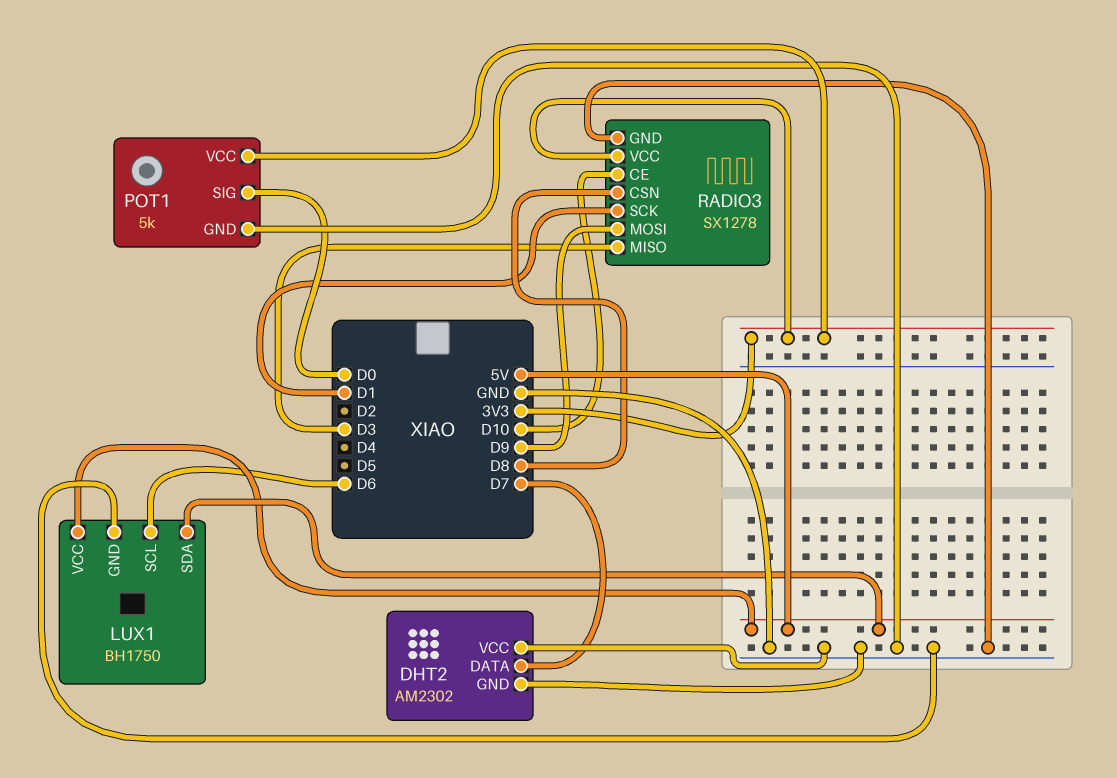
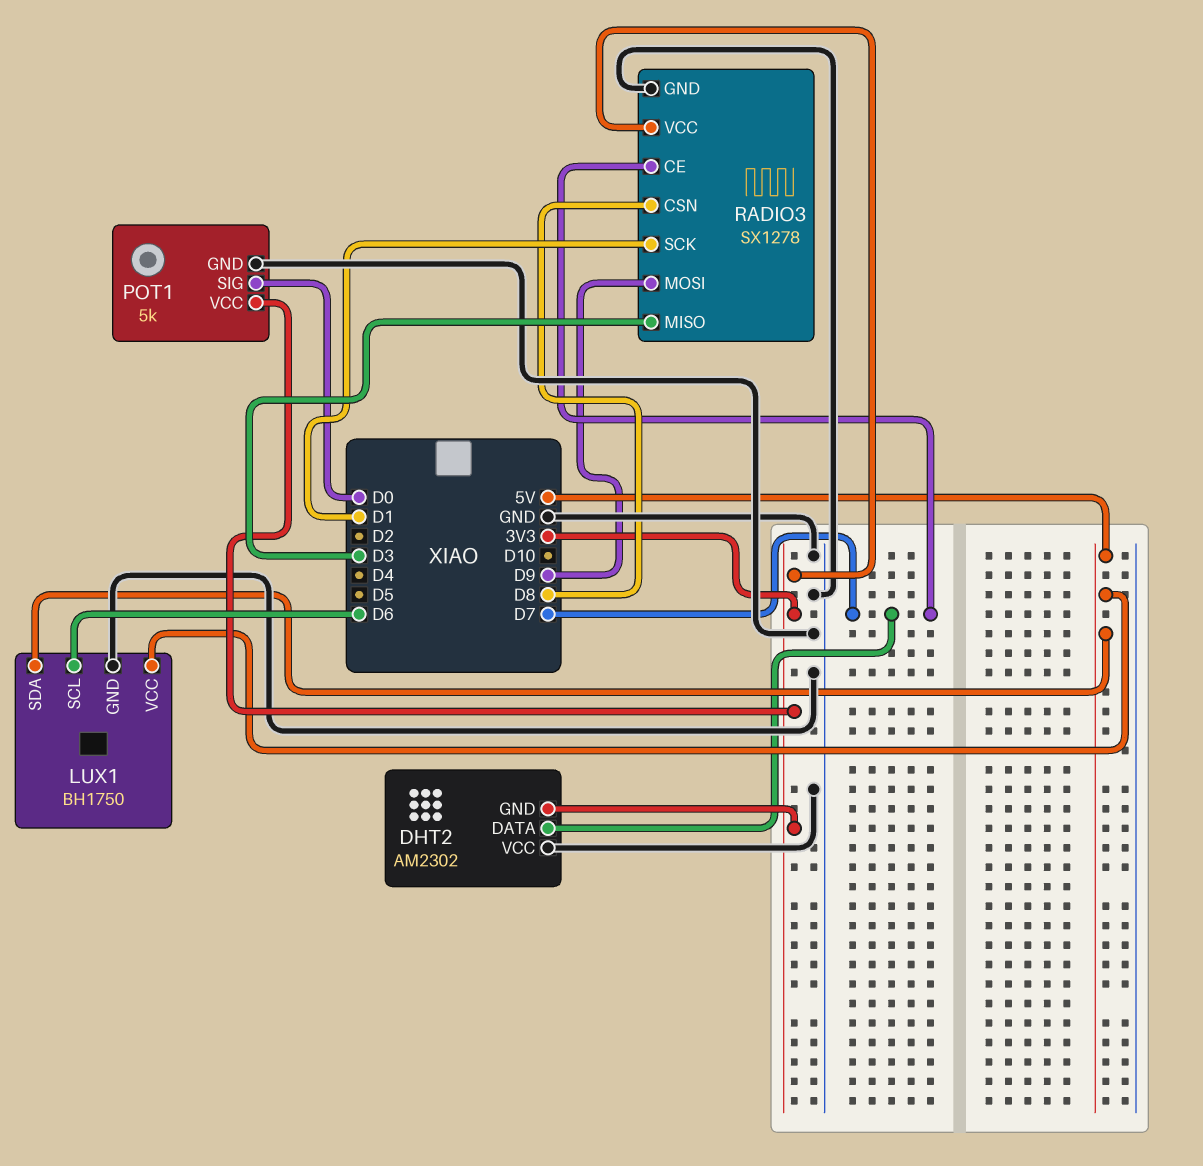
DHT2 pin GND: GND -> 3V3
RADIO3 pin CE: D10 -> D7

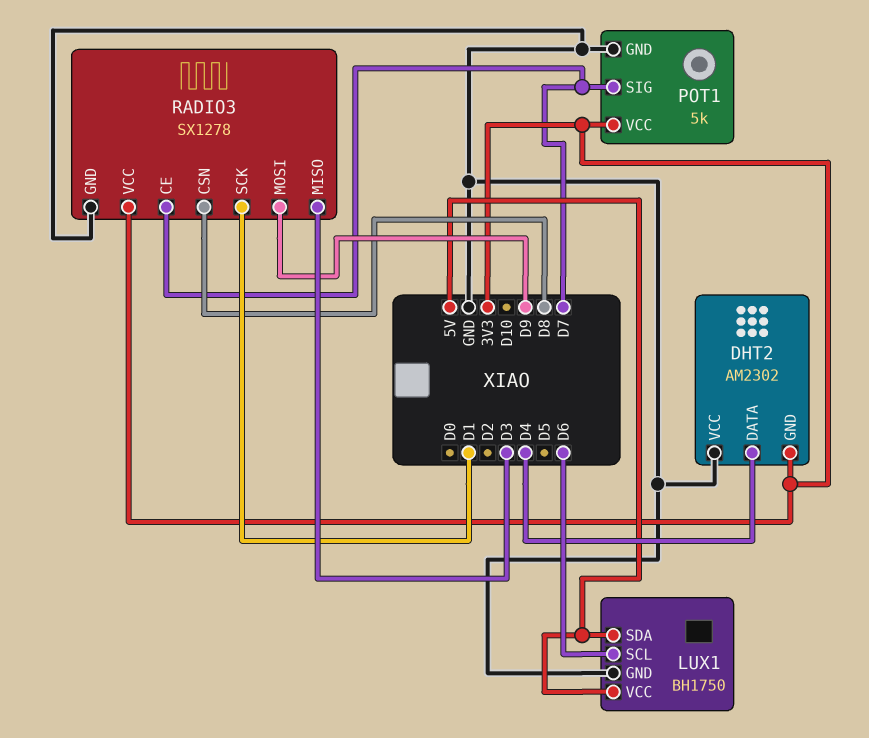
DHT2 pin DATA: D7 -> D4
POT1 pin SIG: D0 -> D7

